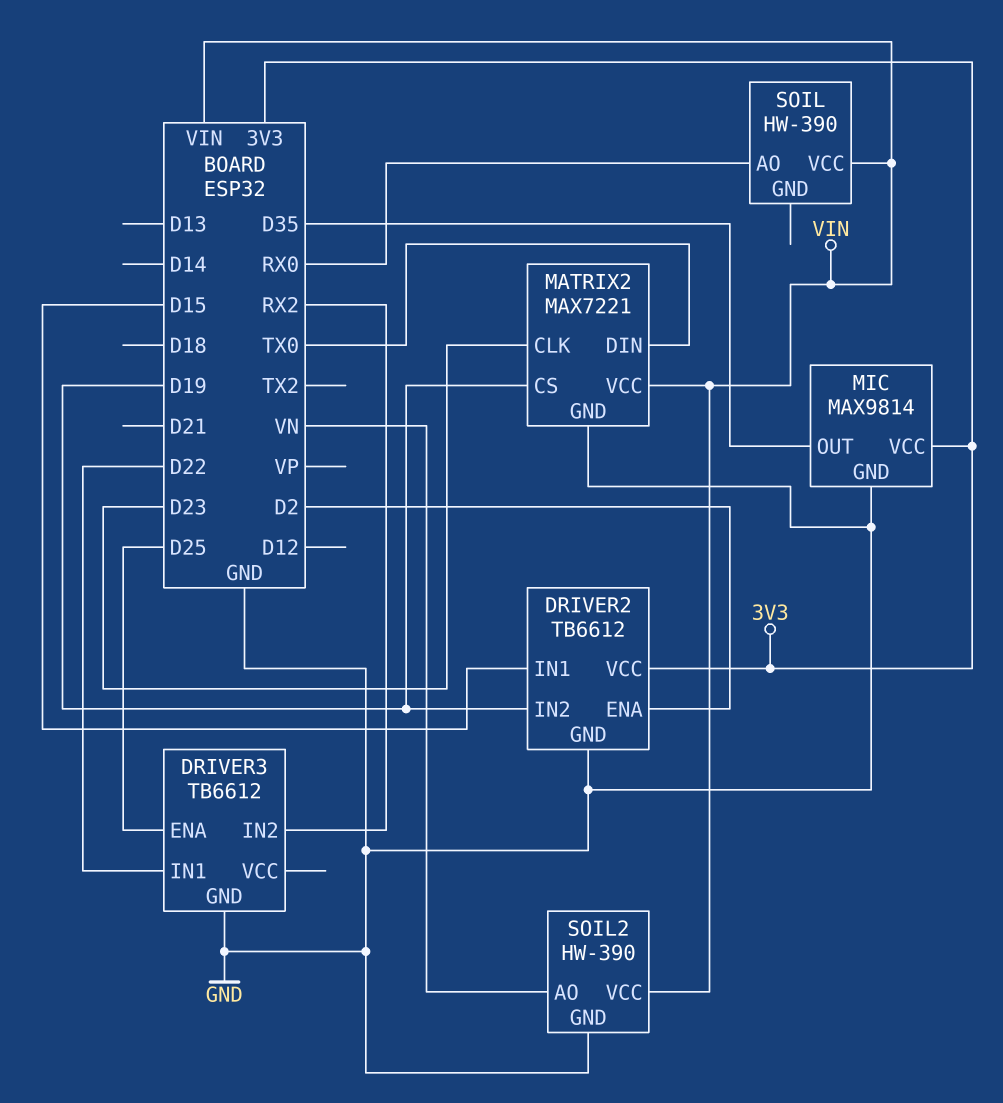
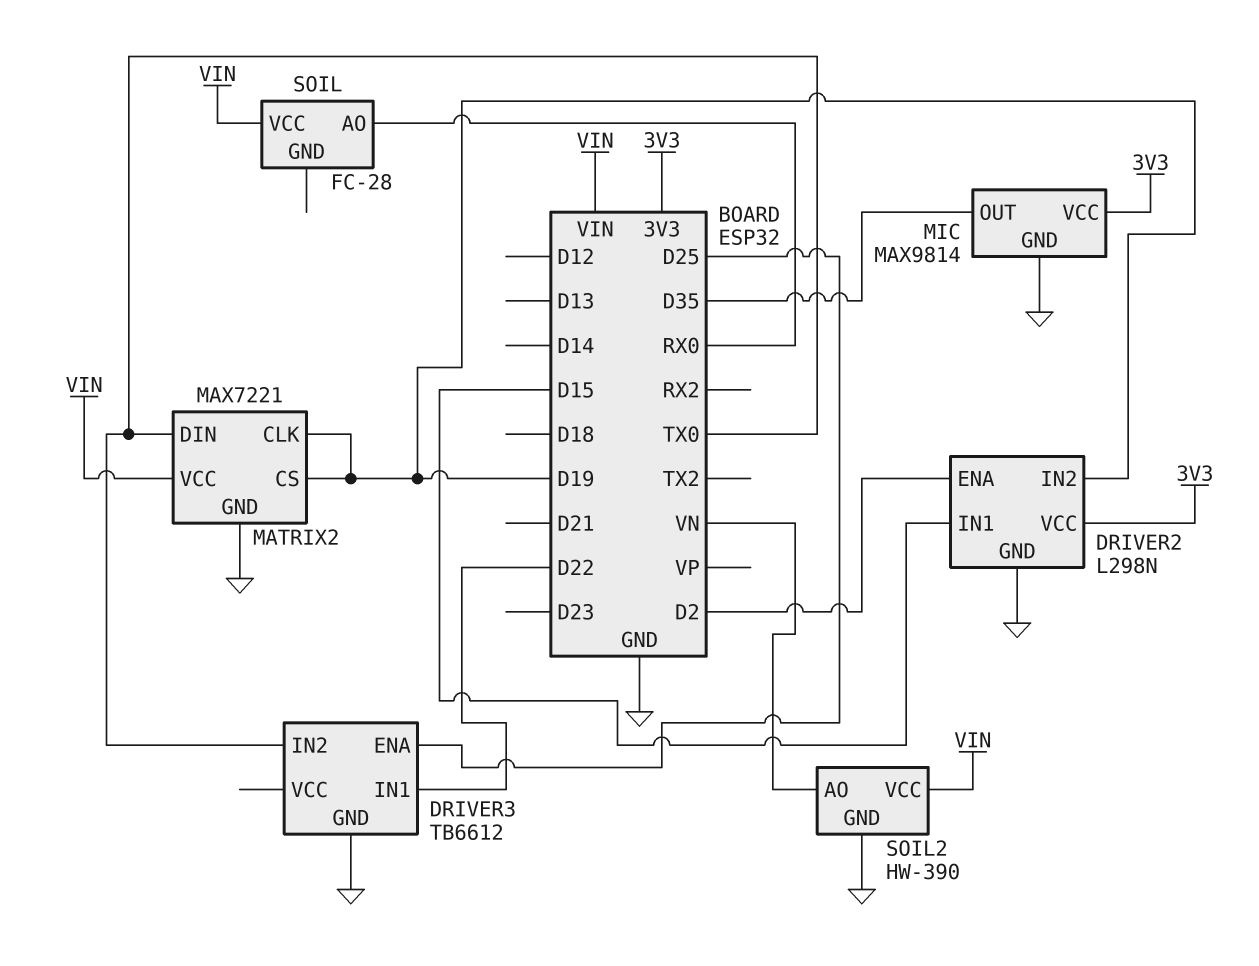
DRIVER2: TB6612 -> L298N
DRIVER3 pin IN2: RX2 -> TX0
MATRIX2 pin CLK: D23 -> D19
SOIL: HW-390 -> FC-28

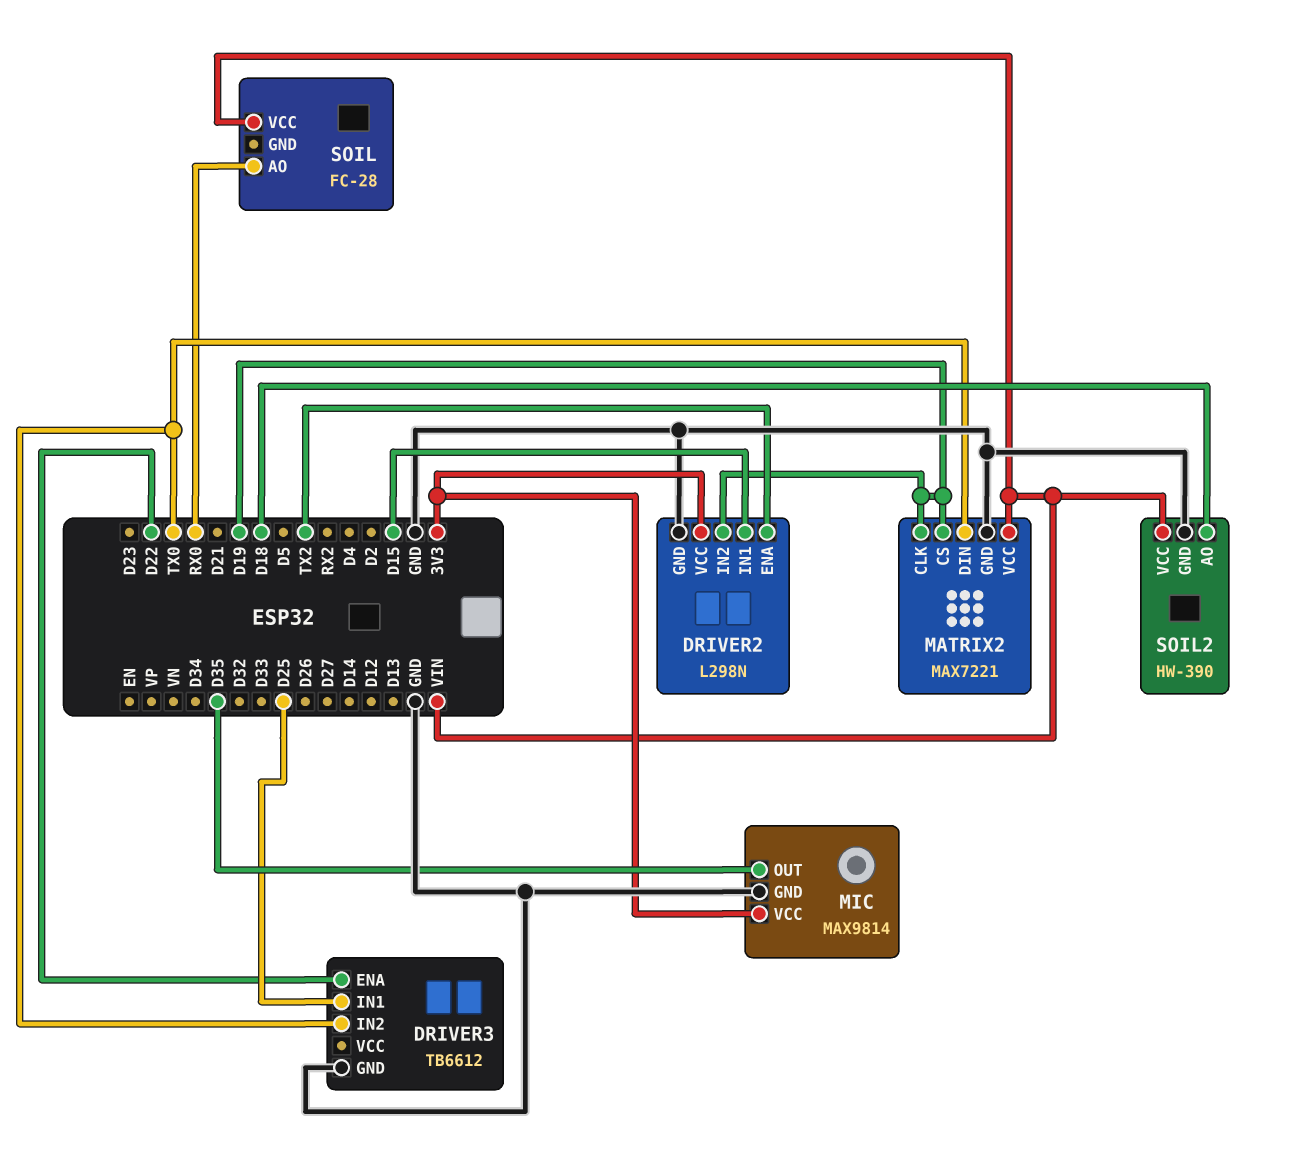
DRIVER2 pin ENA: D2 -> TX2
DRIVER3 pin ENA: D25 -> D22
DRIVER3 pin IN1: D22 -> D25
SOIL2 pin AO: VN -> D18

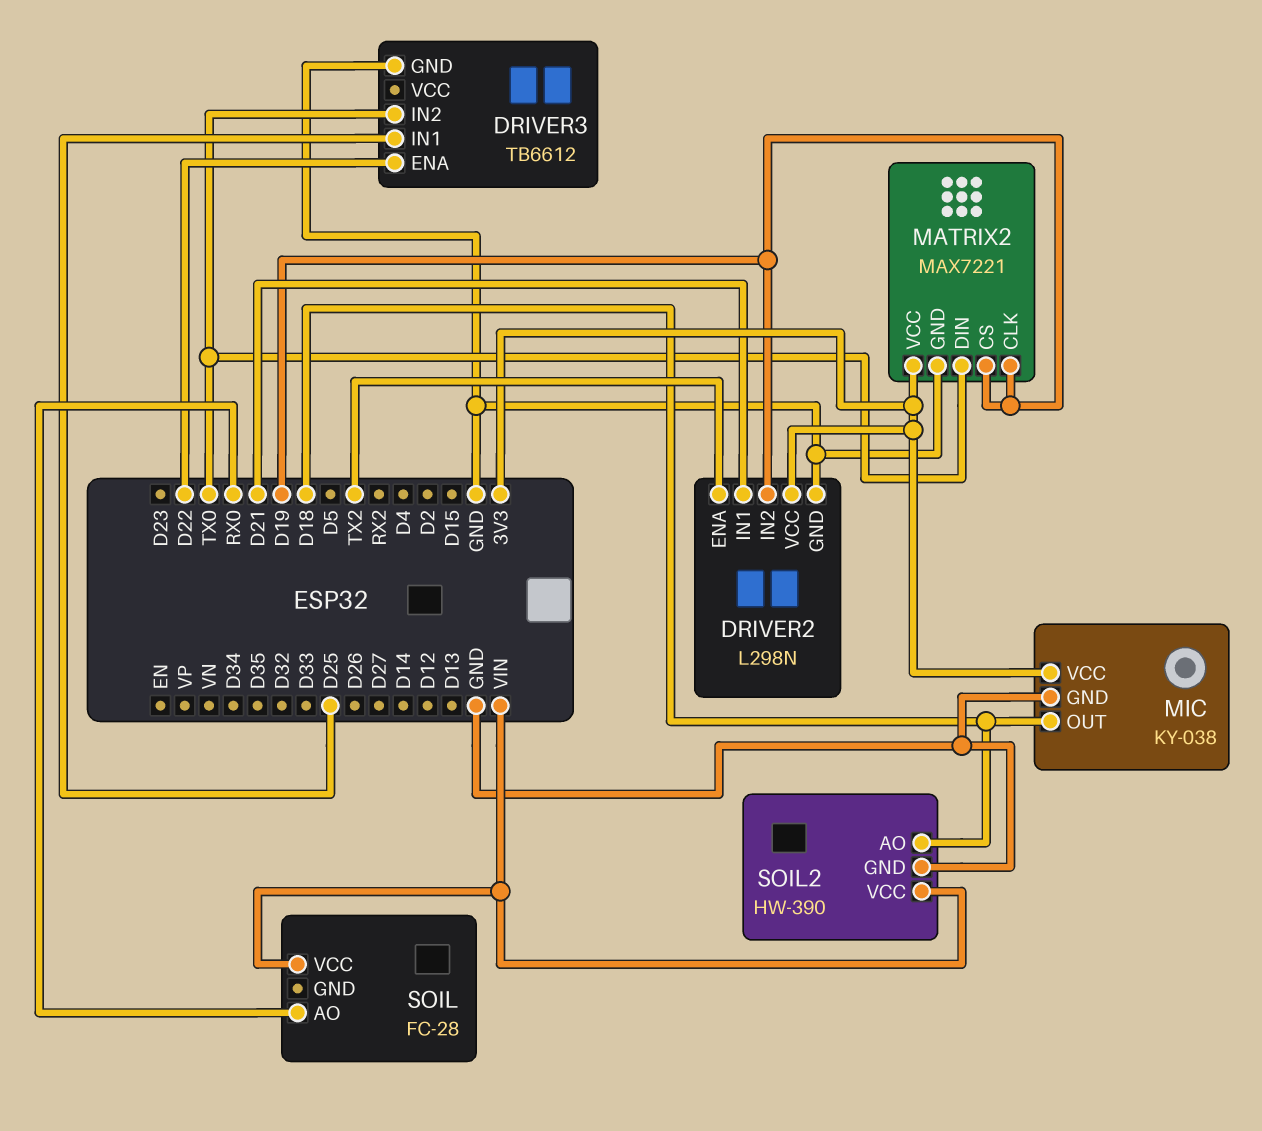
DRIVER2 pin IN1: D15 -> D21
MATRIX2 pin VCC: VIN -> 3V3
MIC: MAX9814 -> KY-038
MIC pin OUT: D35 -> D18

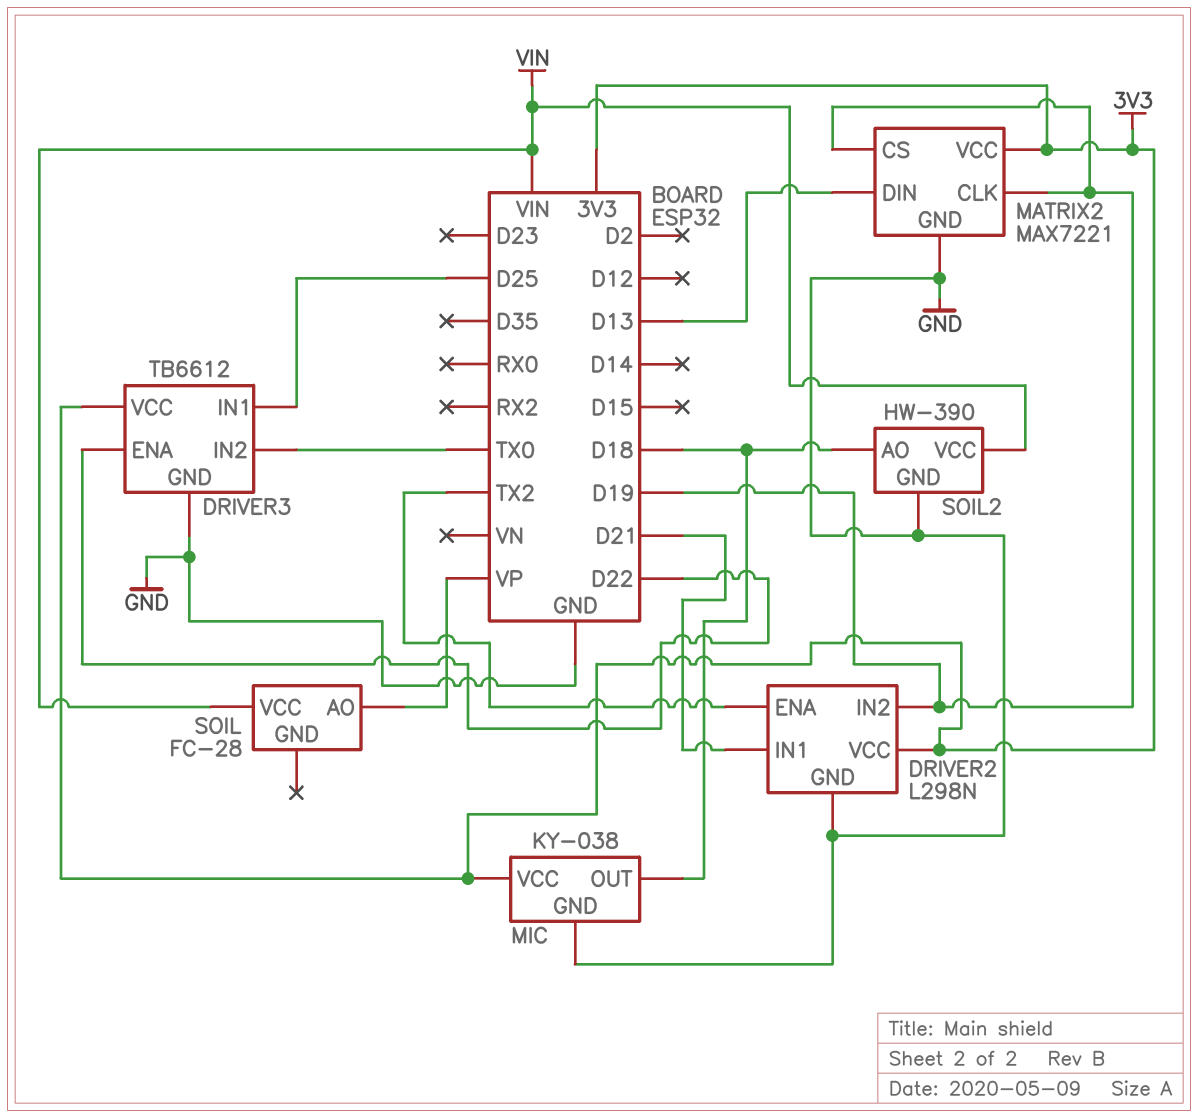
DRIVER3 pin VCC: none -> 3V3
MATRIX2 pin DIN: TX0 -> D13
SOIL pin AO: RX0 -> VP

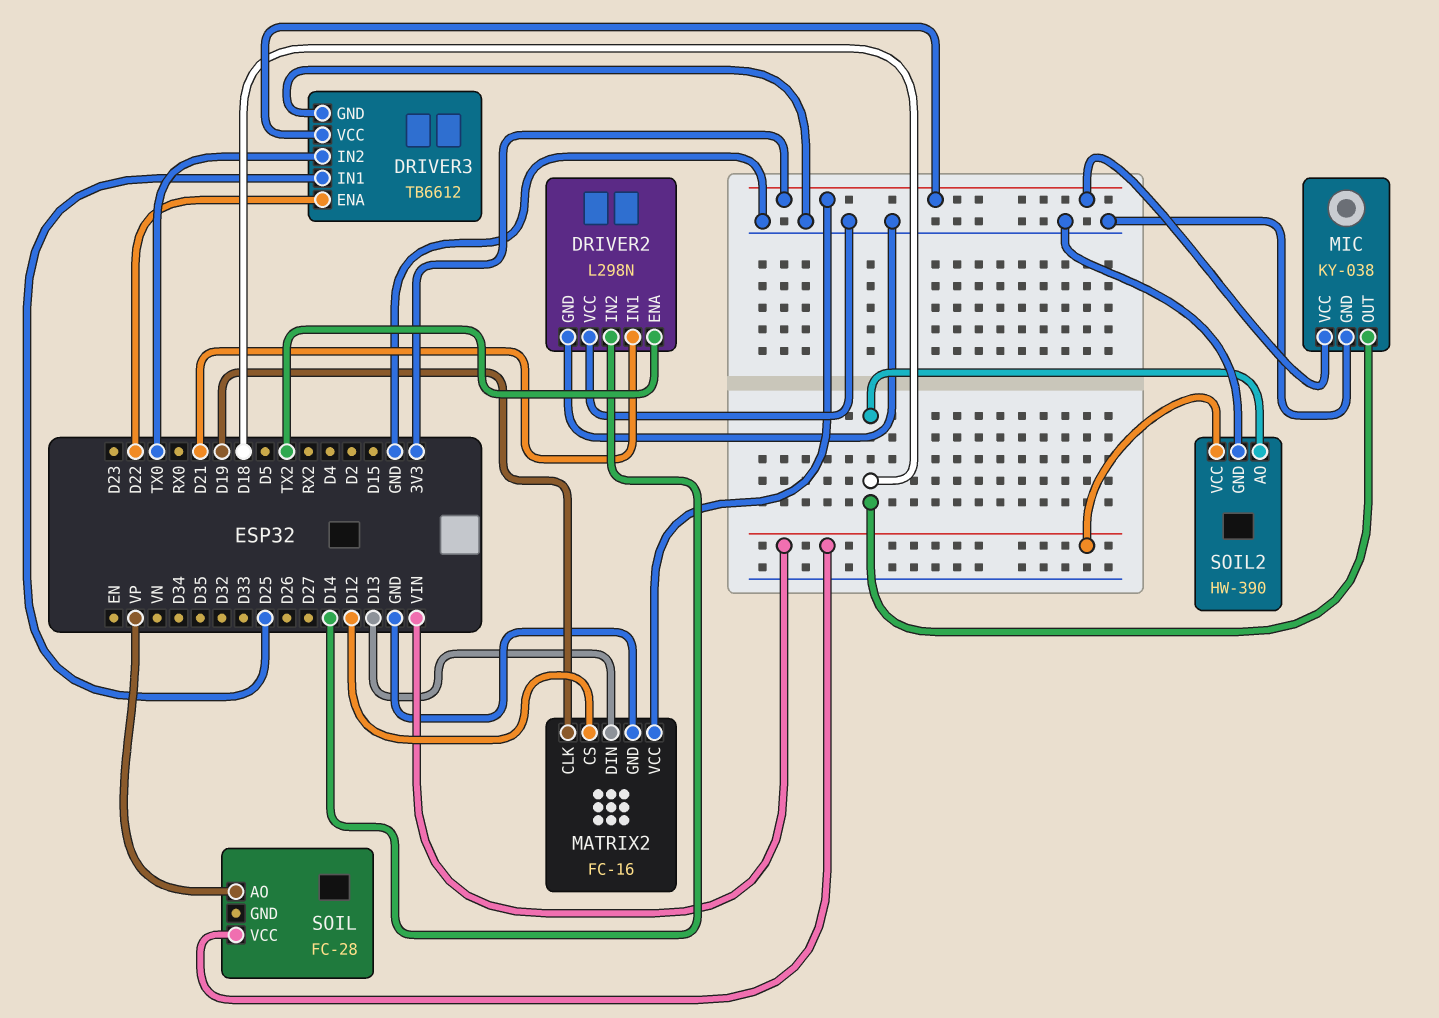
DRIVER2 pin IN2: D19 -> D14
DRIVER2 pin VCC: 3V3 -> GND
MATRIX2: MAX7221 -> FC-16
MATRIX2 pin CS: D19 -> D12

